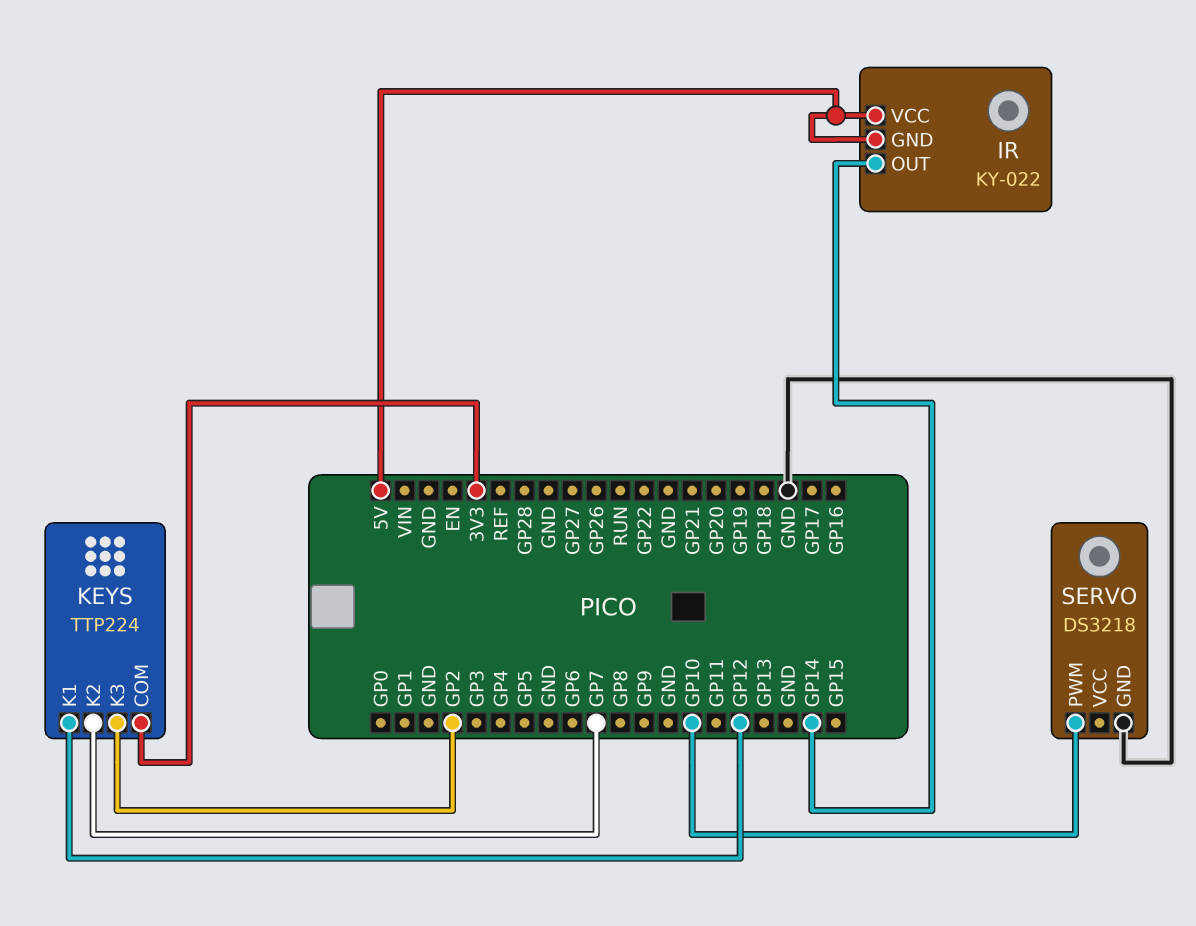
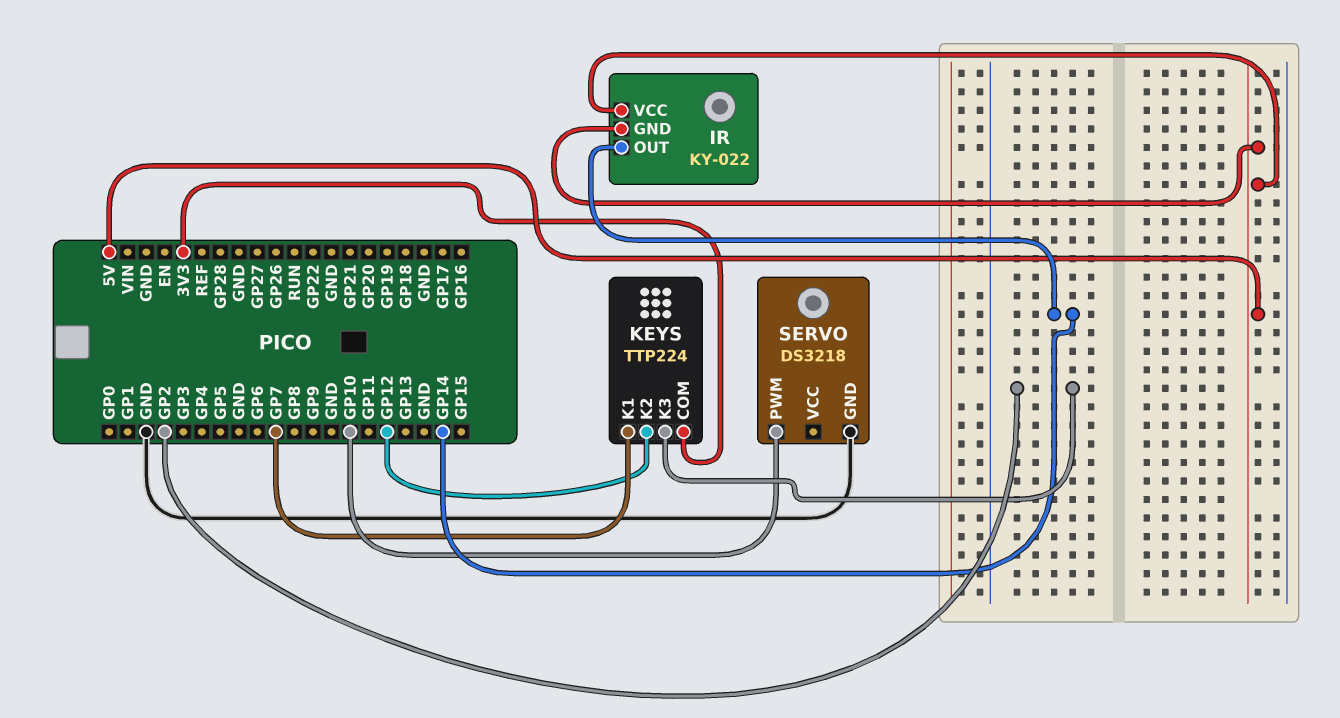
KEYS pin K1: GP12 -> GP7
KEYS pin K2: GP7 -> GP12

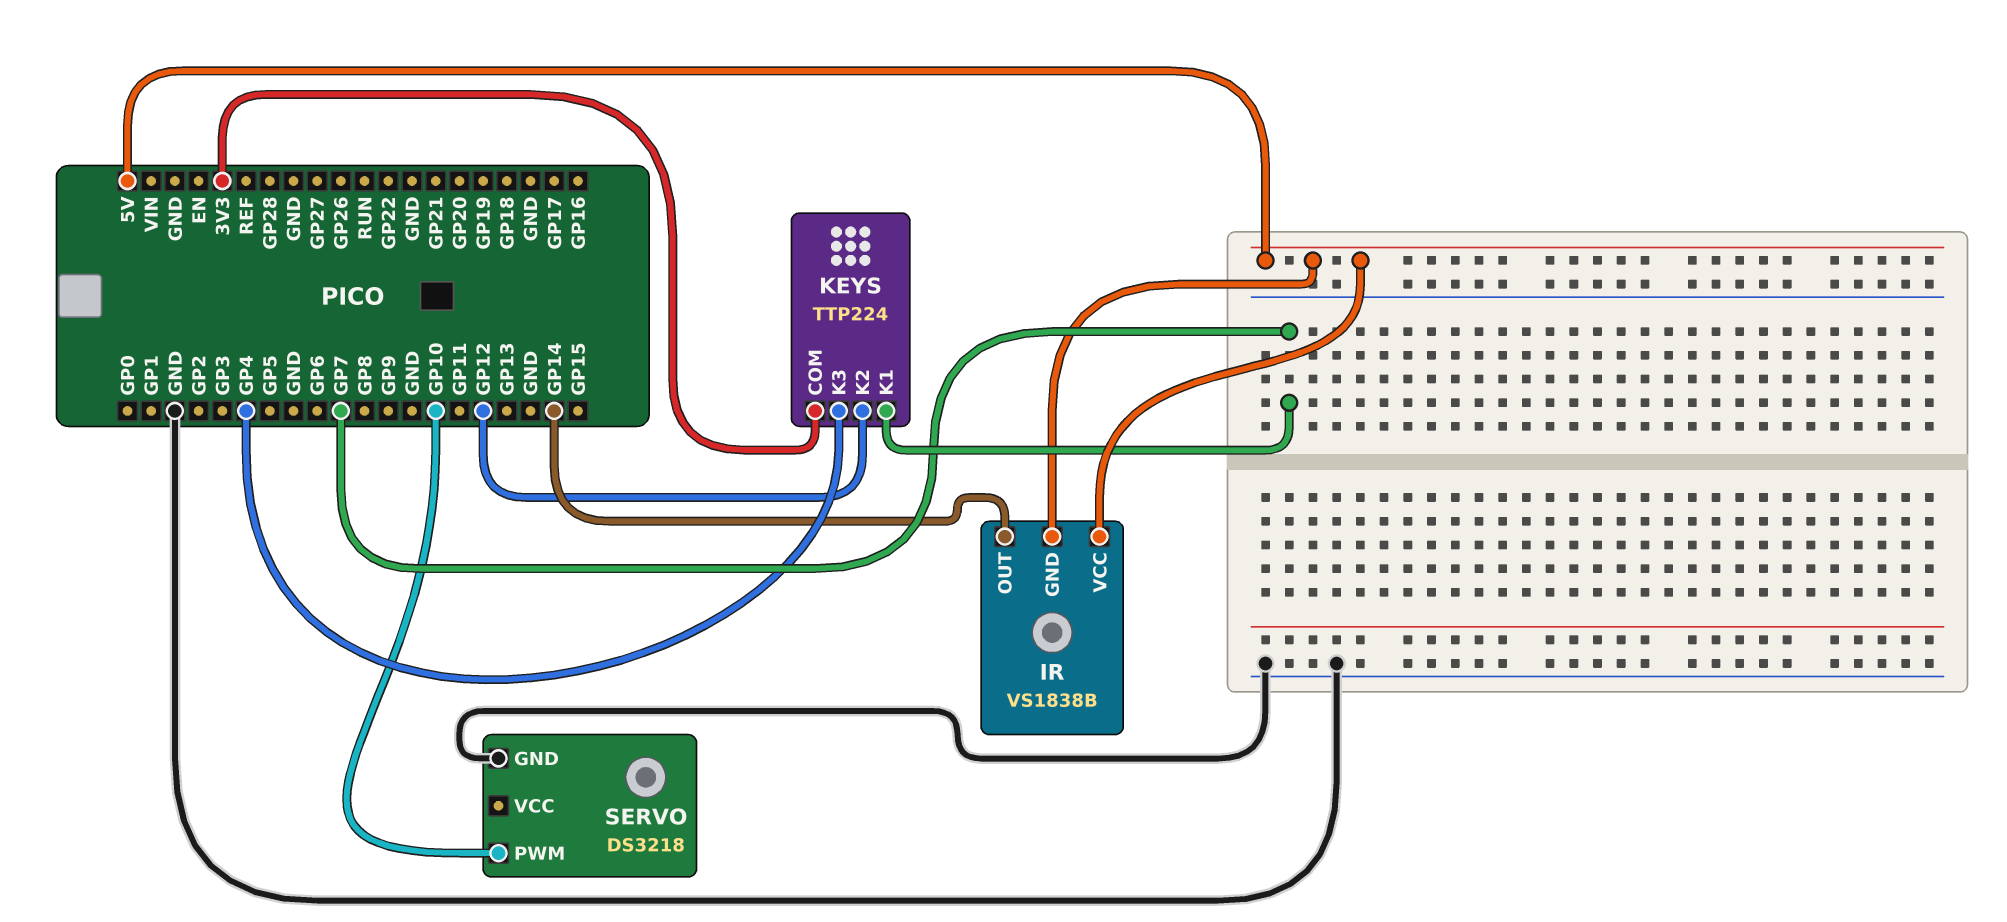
IR: KY-022 -> VS1838B
KEYS pin K3: GP2 -> GP4

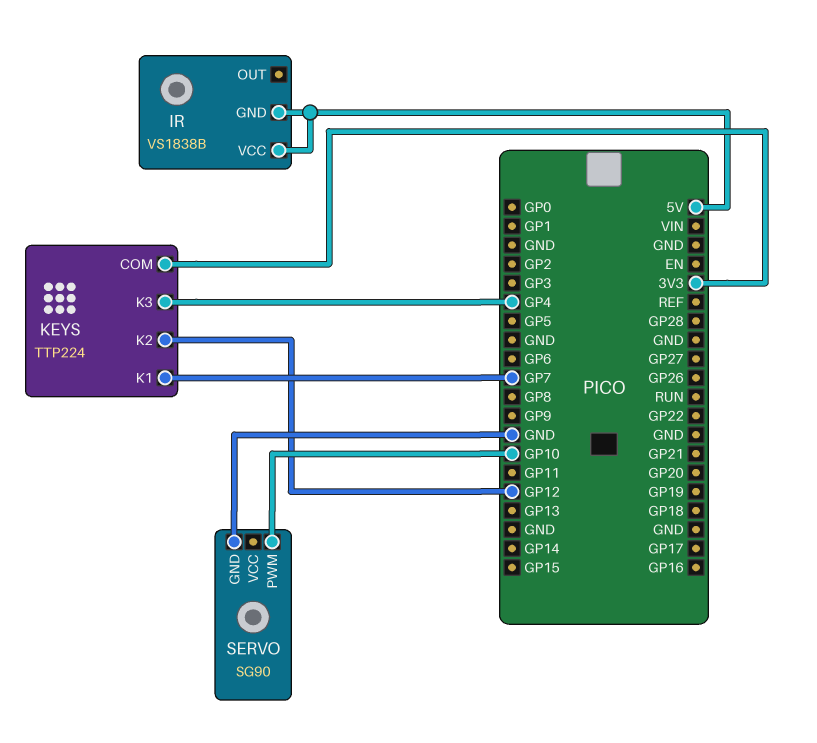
IR pin OUT: GP14 -> none
SERVO: DS3218 -> SG90

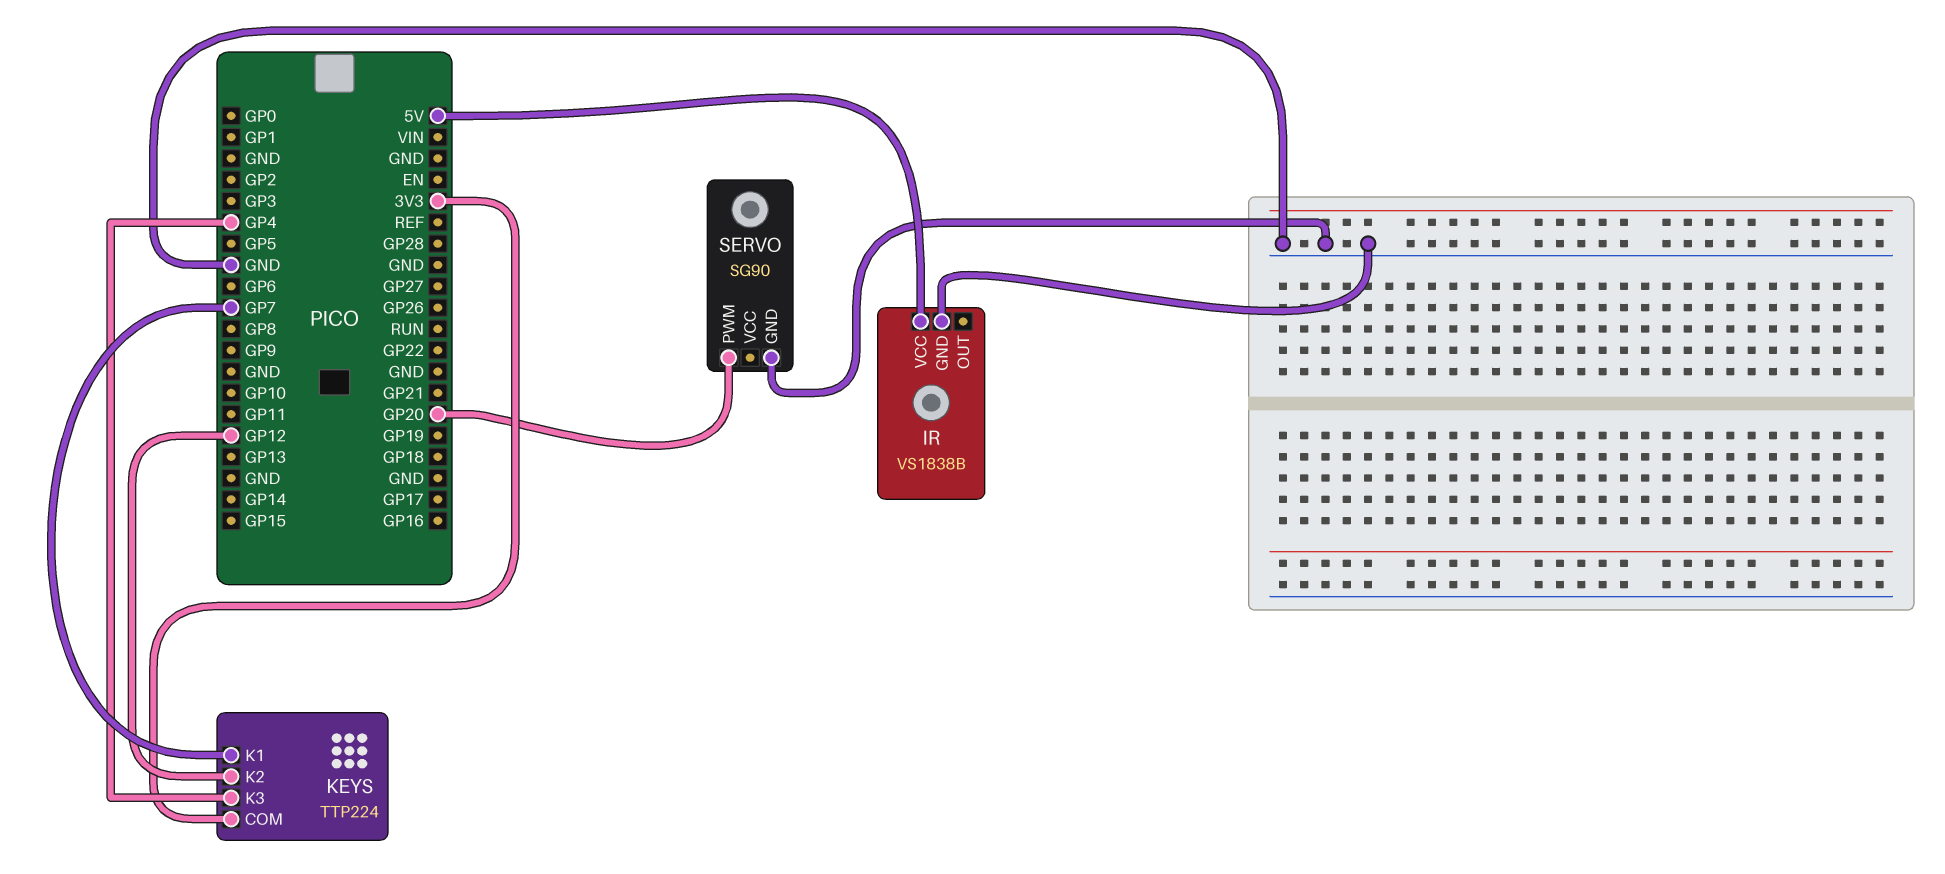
IR pin GND: 5V -> GND
SERVO pin PWM: GP10 -> GP20

